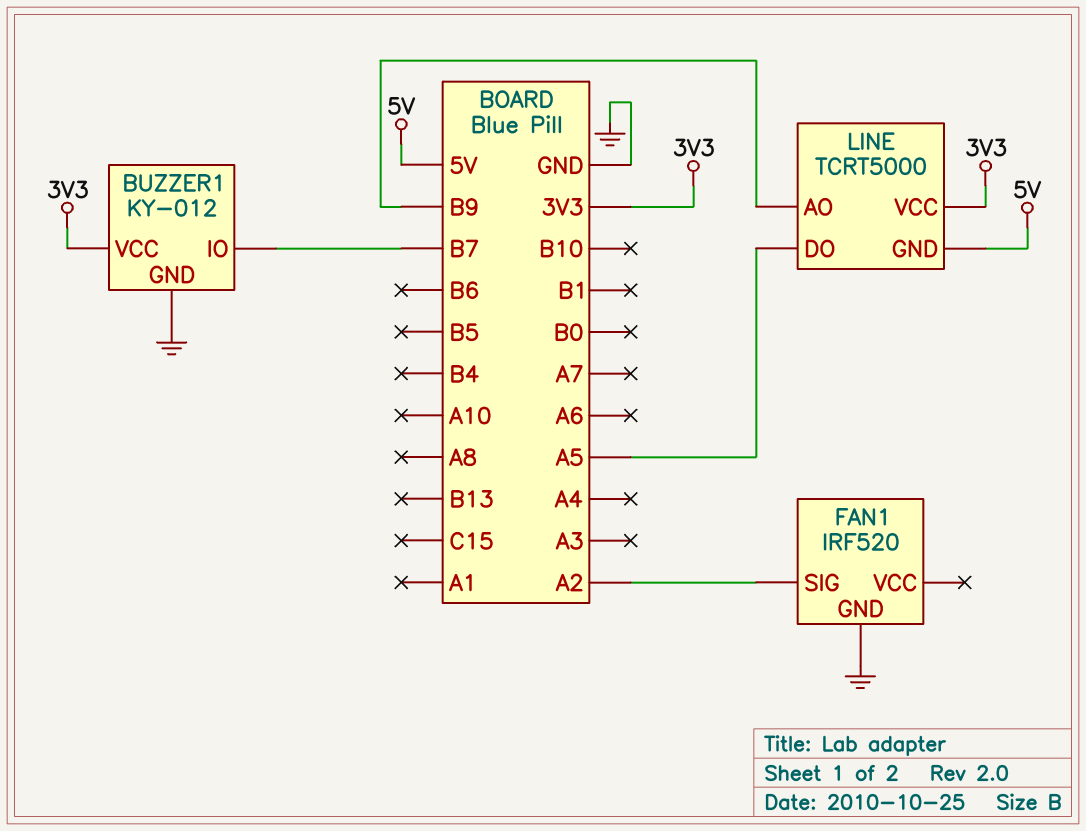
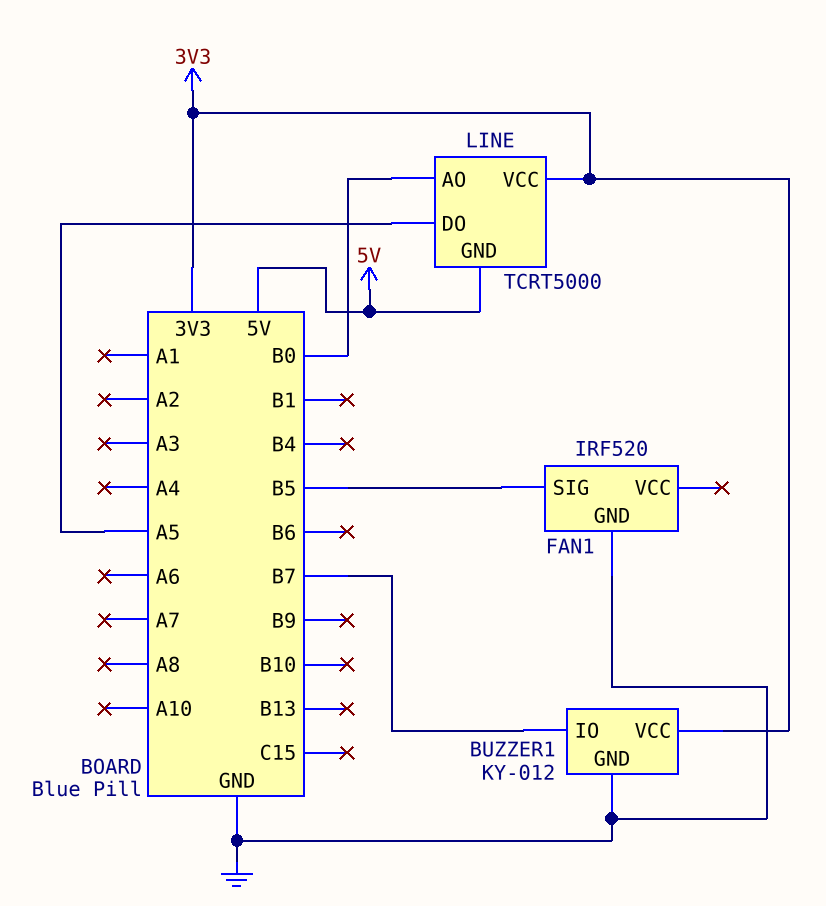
FAN1 pin SIG: A2 -> B5
LINE pin AO: B9 -> B0

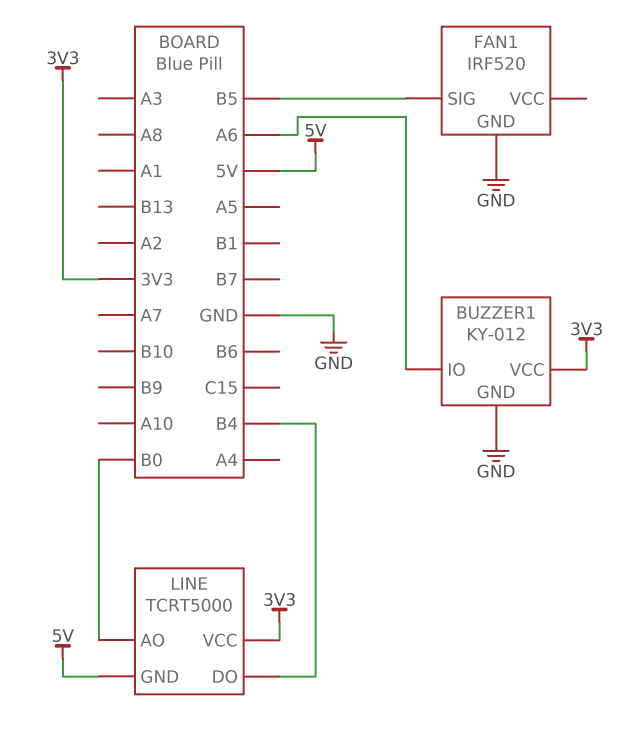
BUZZER1 pin IO: B7 -> A6
LINE pin DO: A5 -> B4

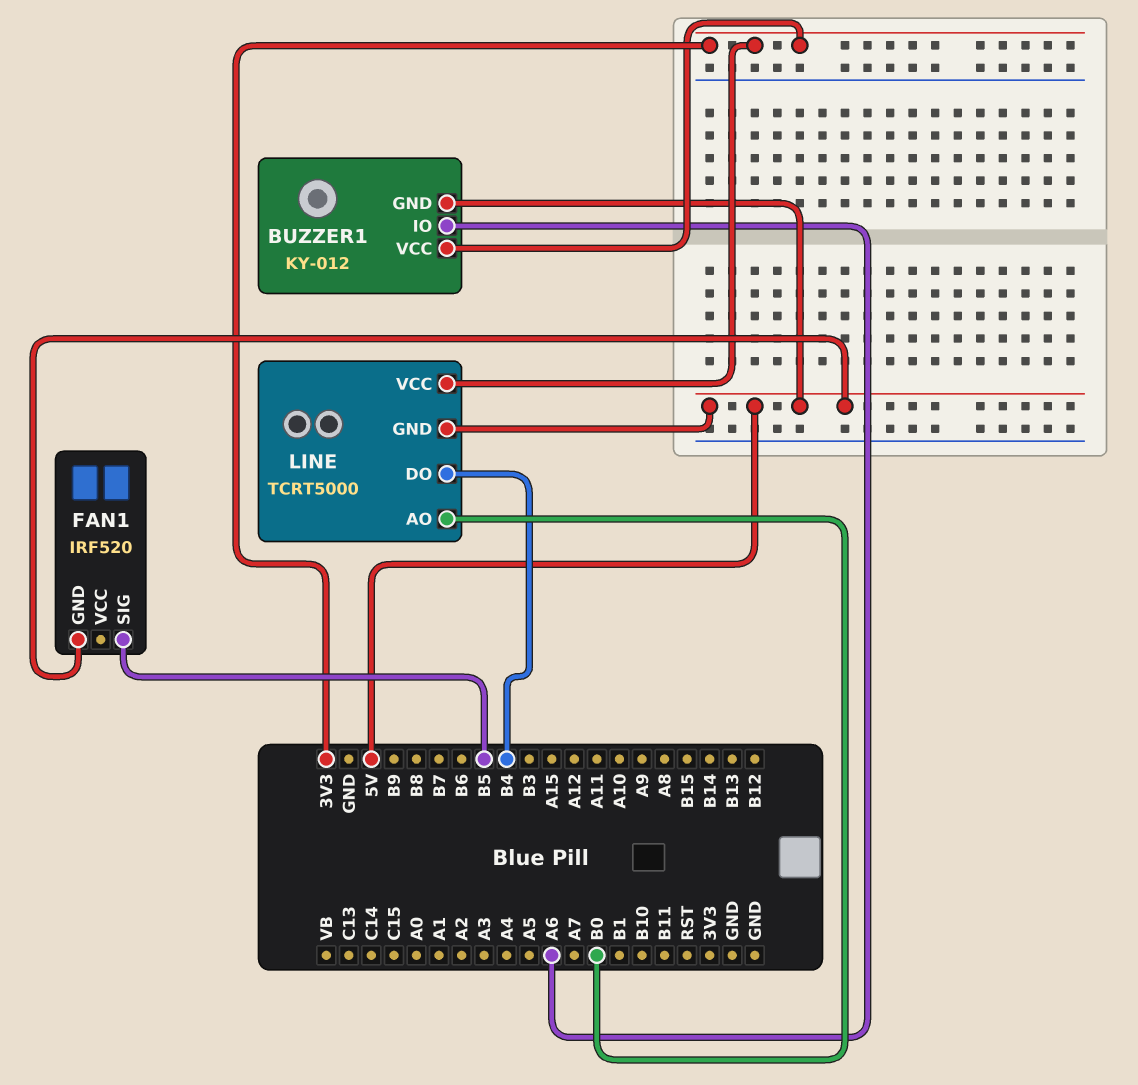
BUZZER1 pin GND: GND -> 5V
FAN1 pin GND: GND -> 5V

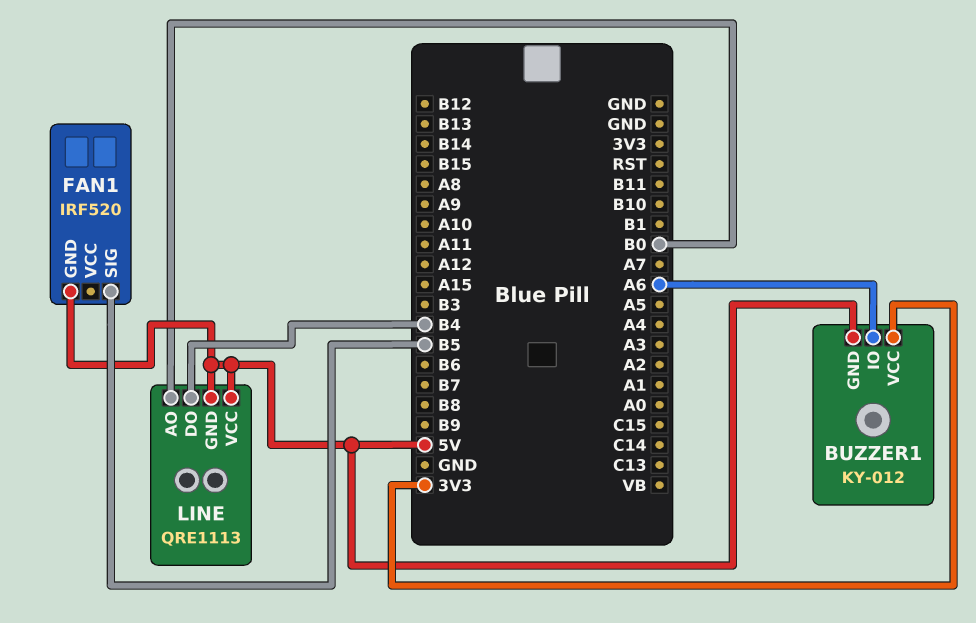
LINE: TCRT5000 -> QRE1113
LINE pin VCC: 3V3 -> 5V

